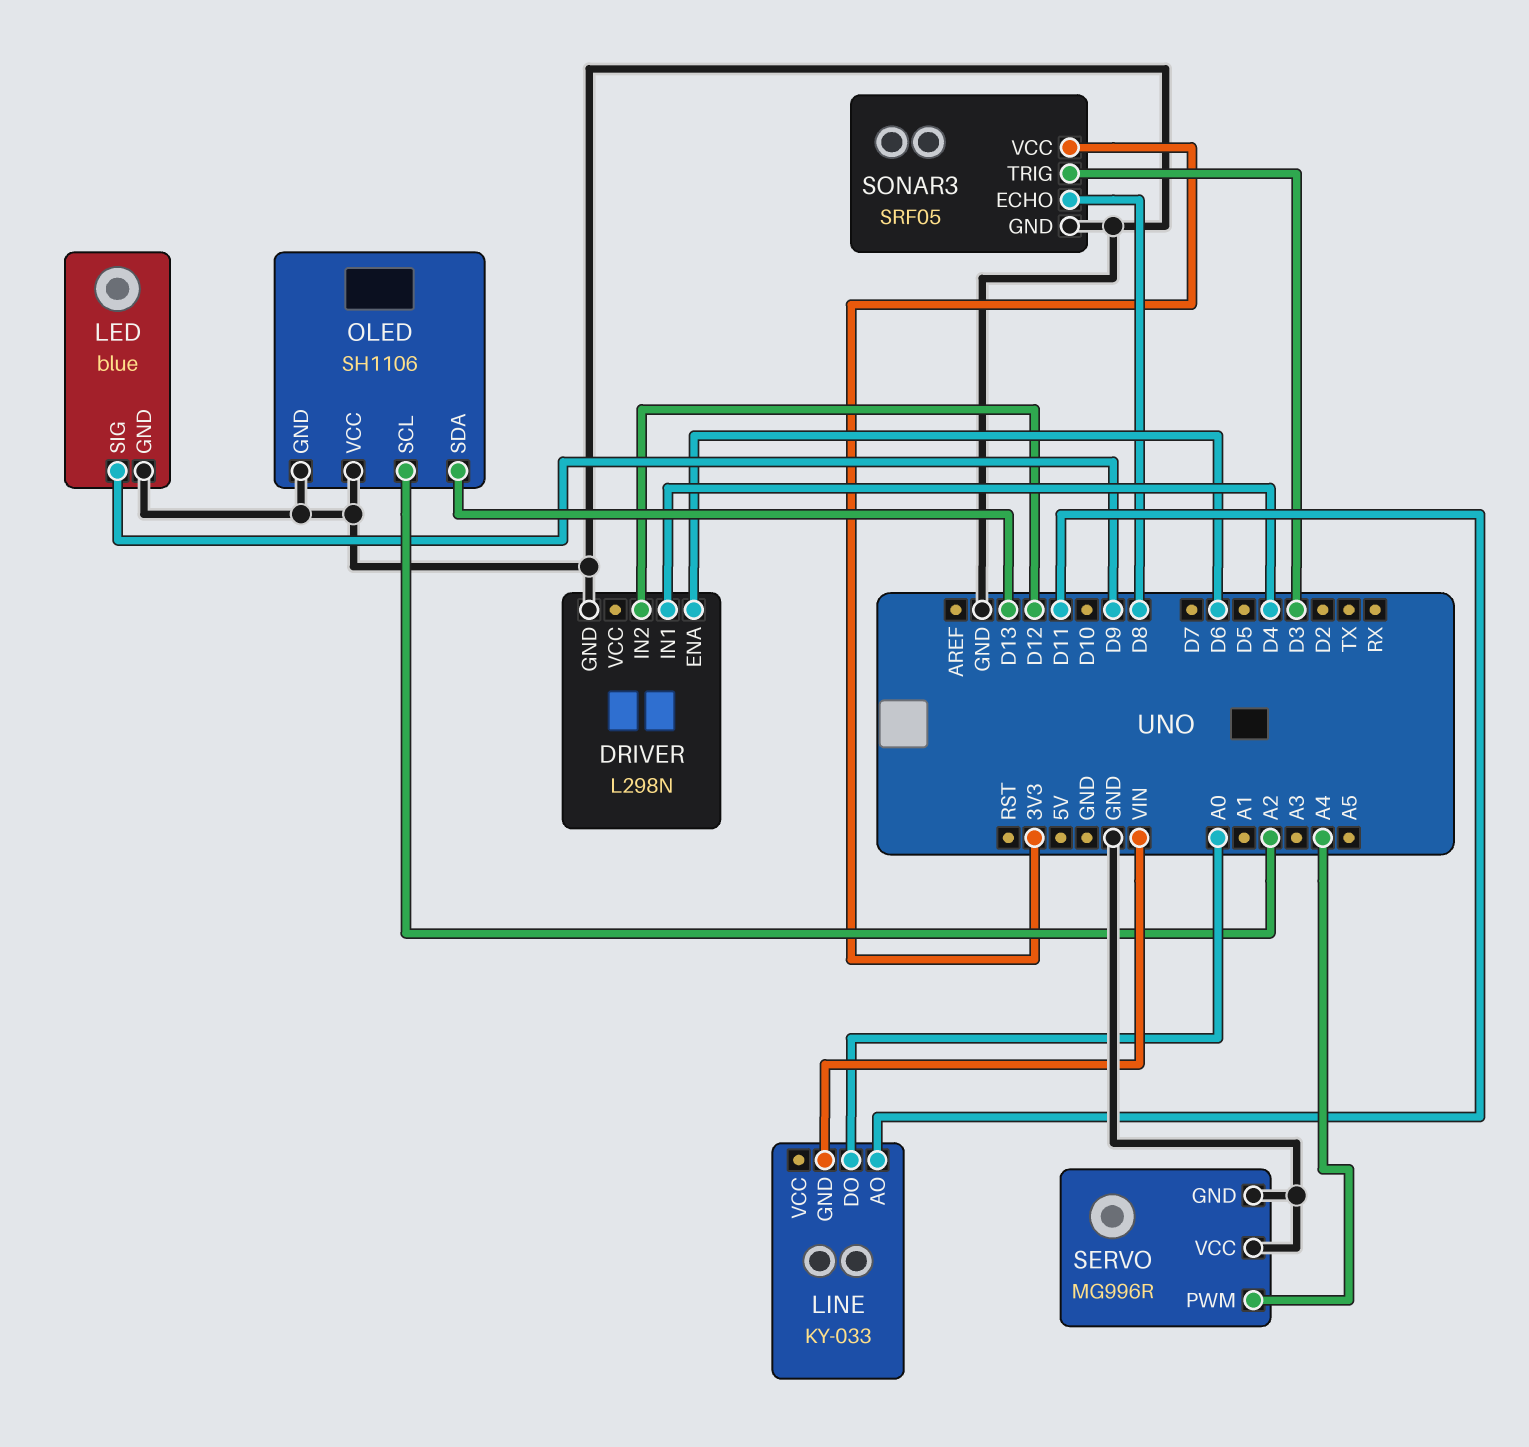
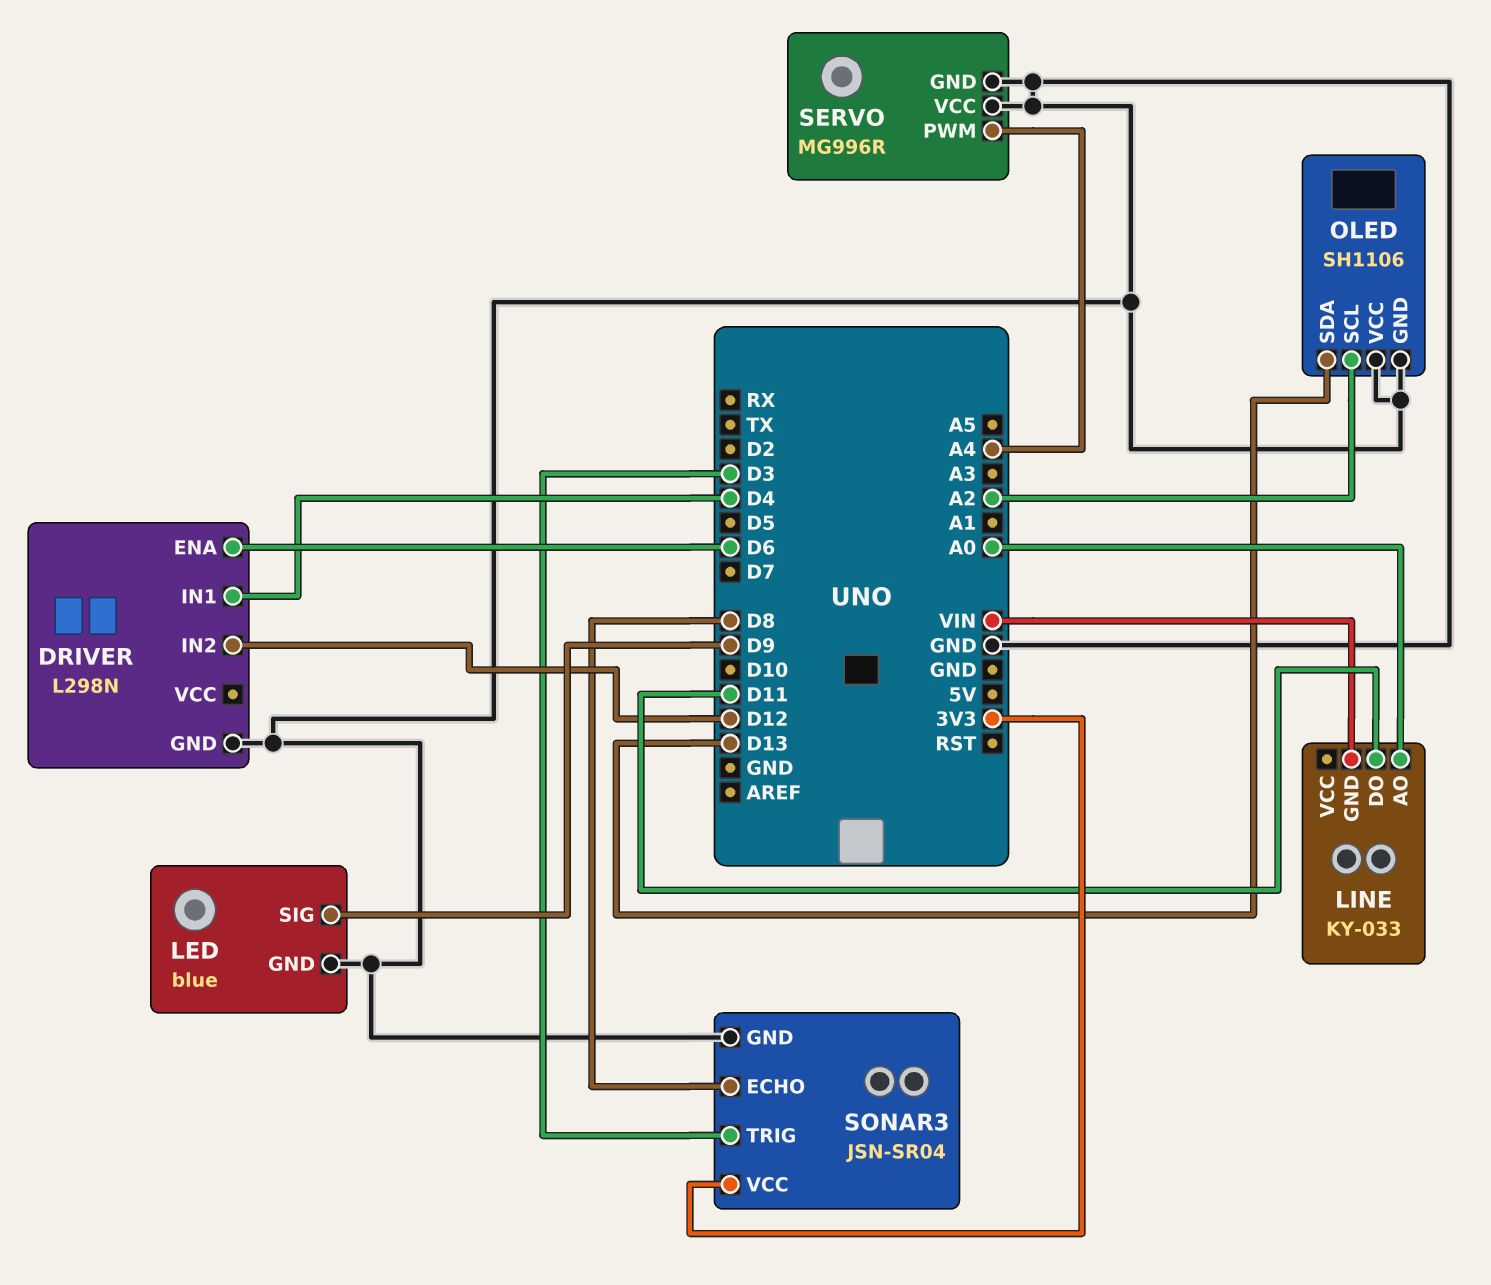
LINE pin AO: D11 -> A0
LINE pin DO: A0 -> D11
SONAR3: SRF05 -> JSN-SR04

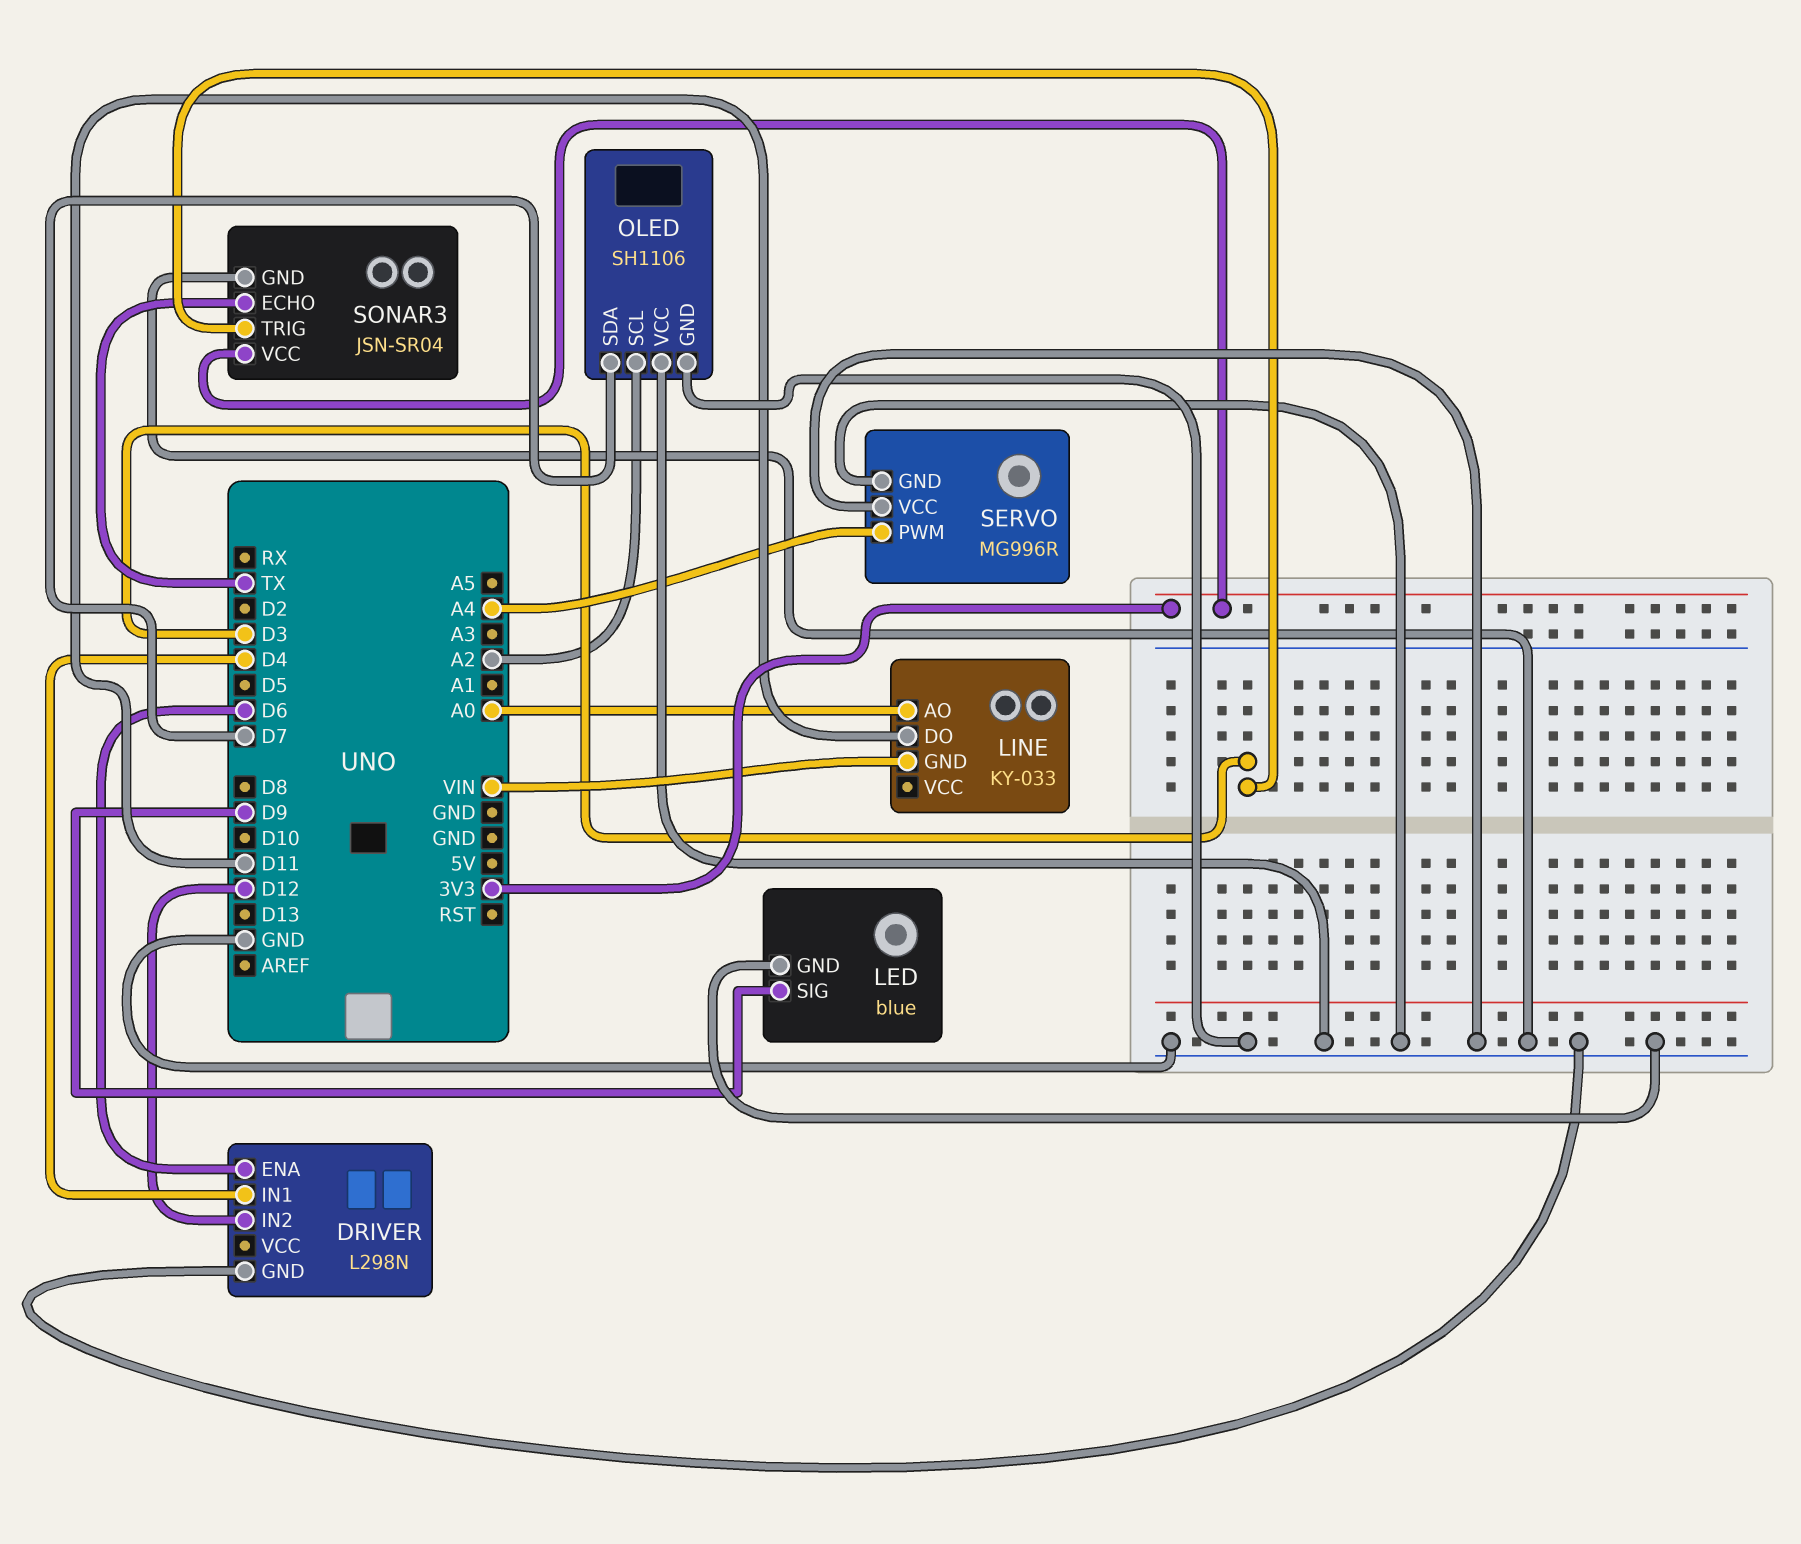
OLED pin SDA: D13 -> D7
SONAR3 pin ECHO: D8 -> TX

